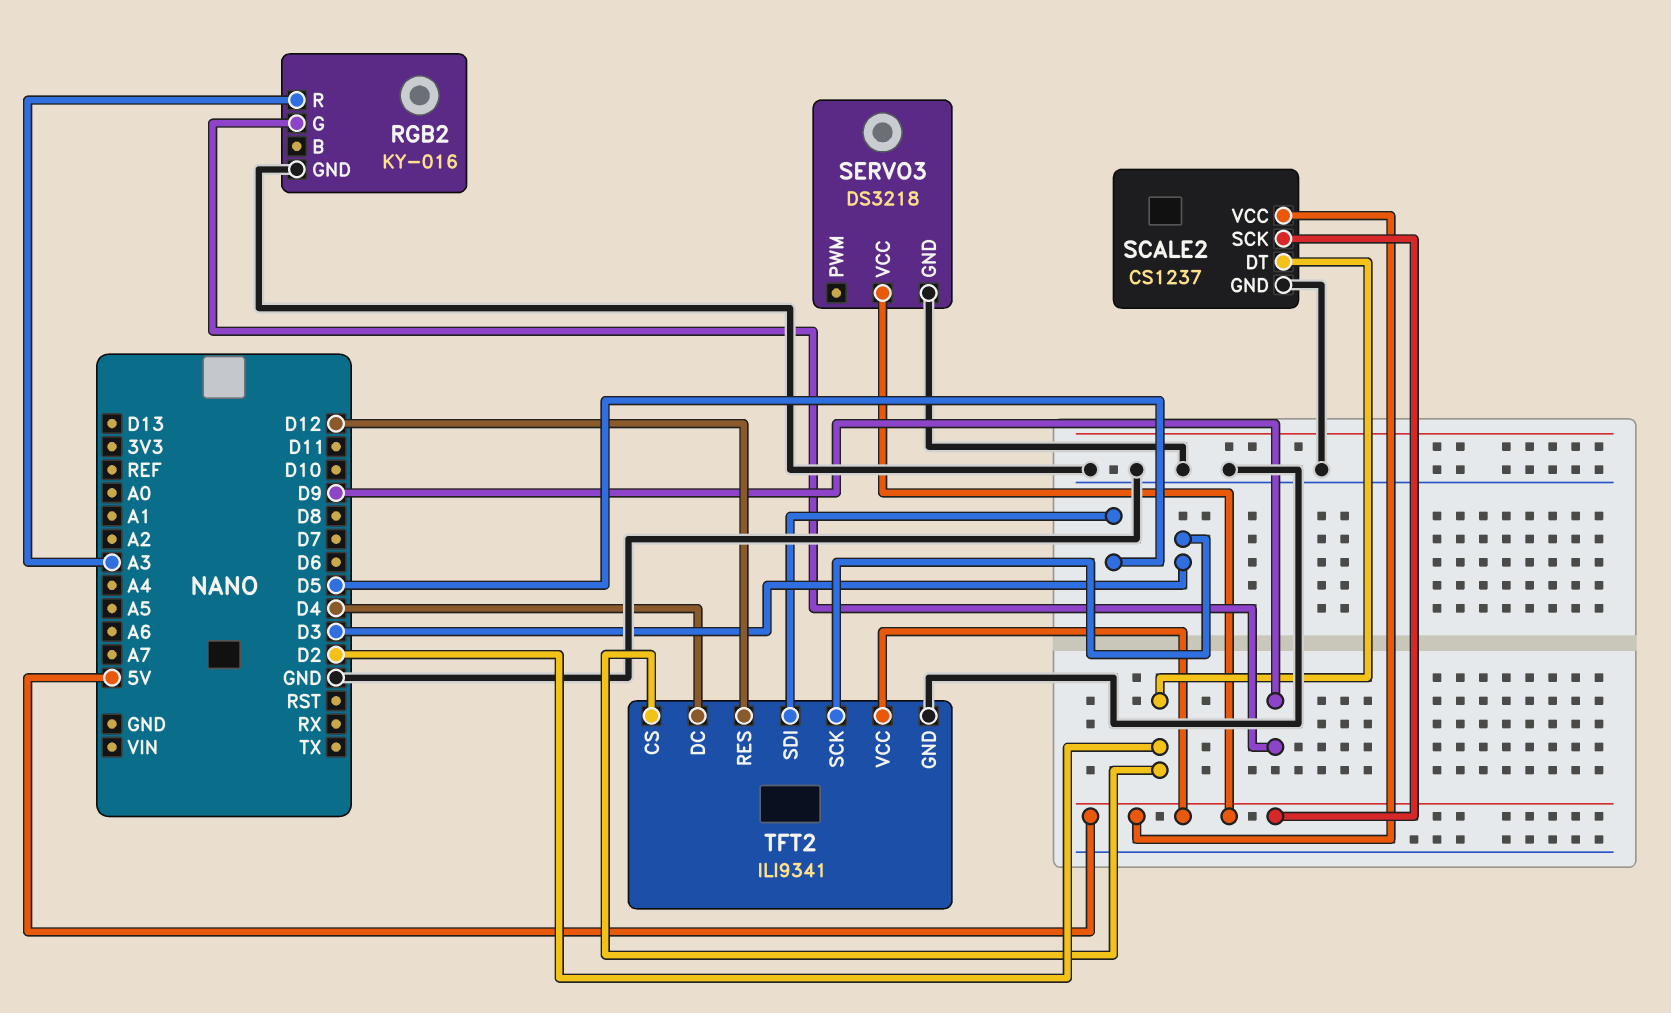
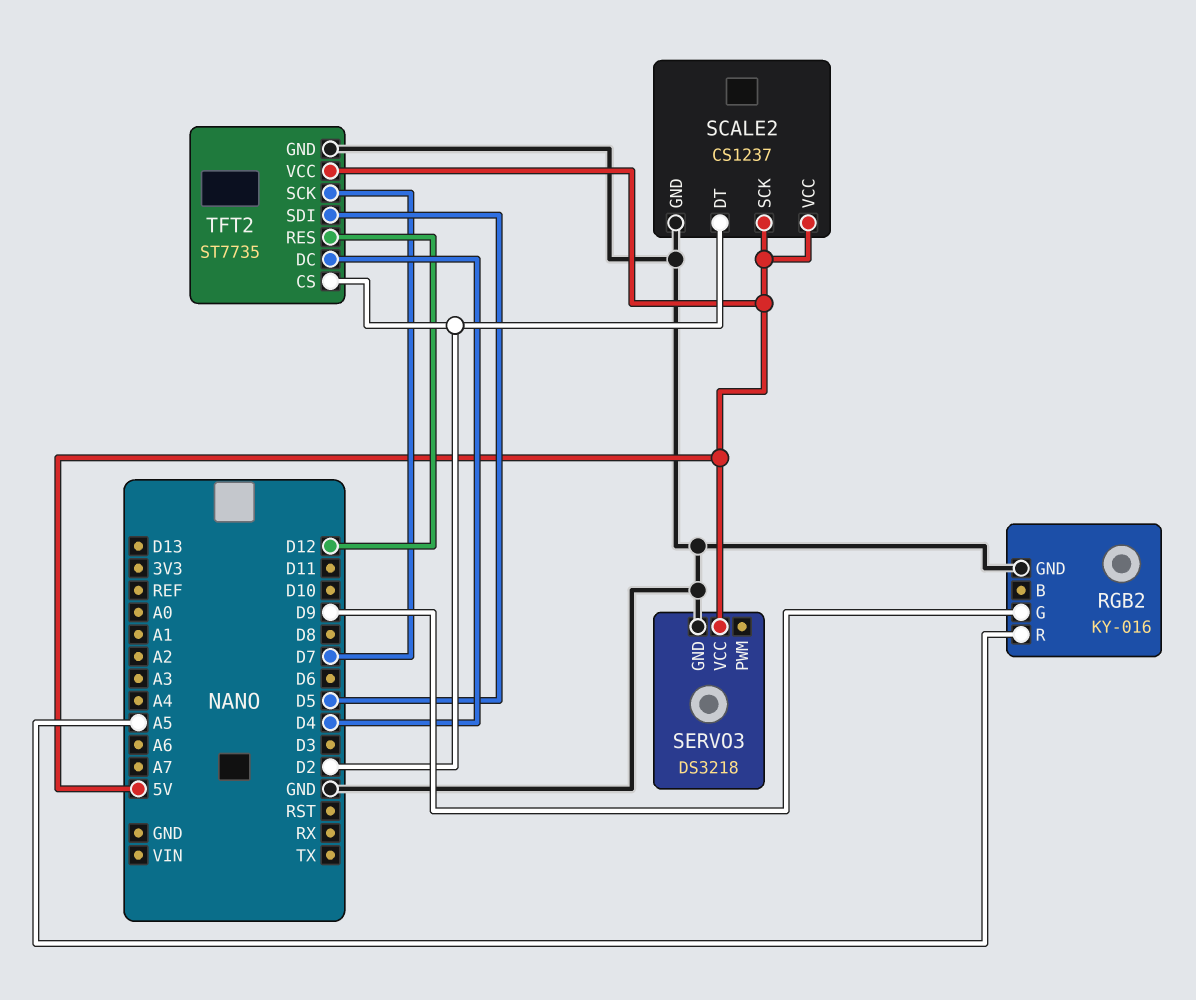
RGB2 pin R: A3 -> A5
TFT2: ILI9341 -> ST7735
TFT2 pin SCK: D3 -> D7

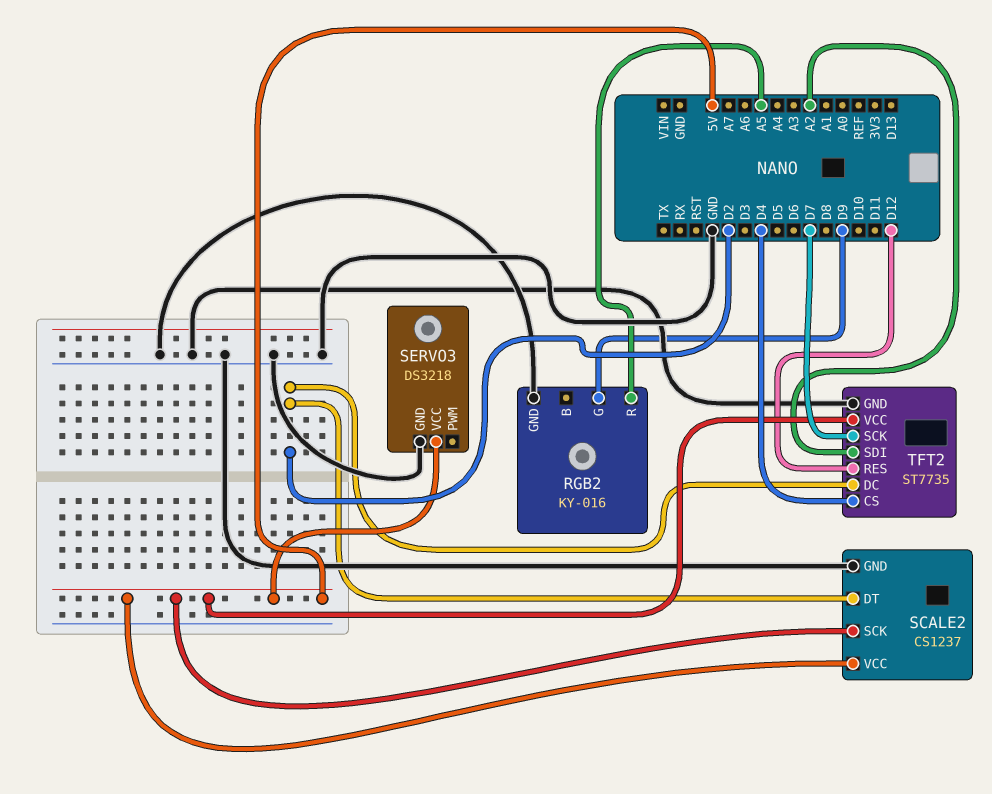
TFT2 pin CS: D2 -> D4
TFT2 pin DC: D4 -> D2
TFT2 pin SDI: D5 -> A2

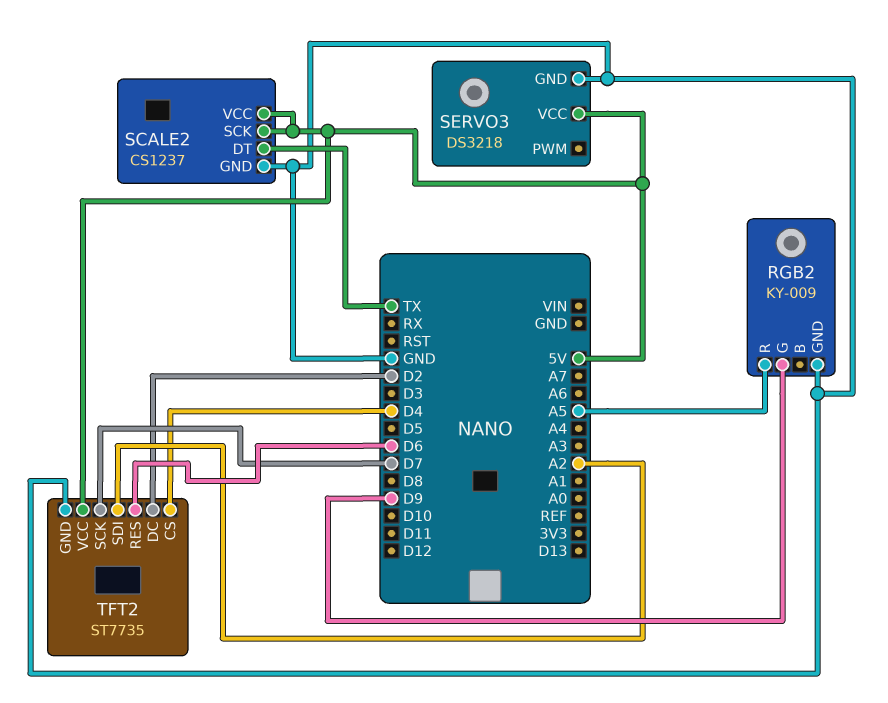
RGB2: KY-016 -> KY-009
SCALE2 pin DT: D2 -> TX
TFT2 pin RES: D12 -> D6

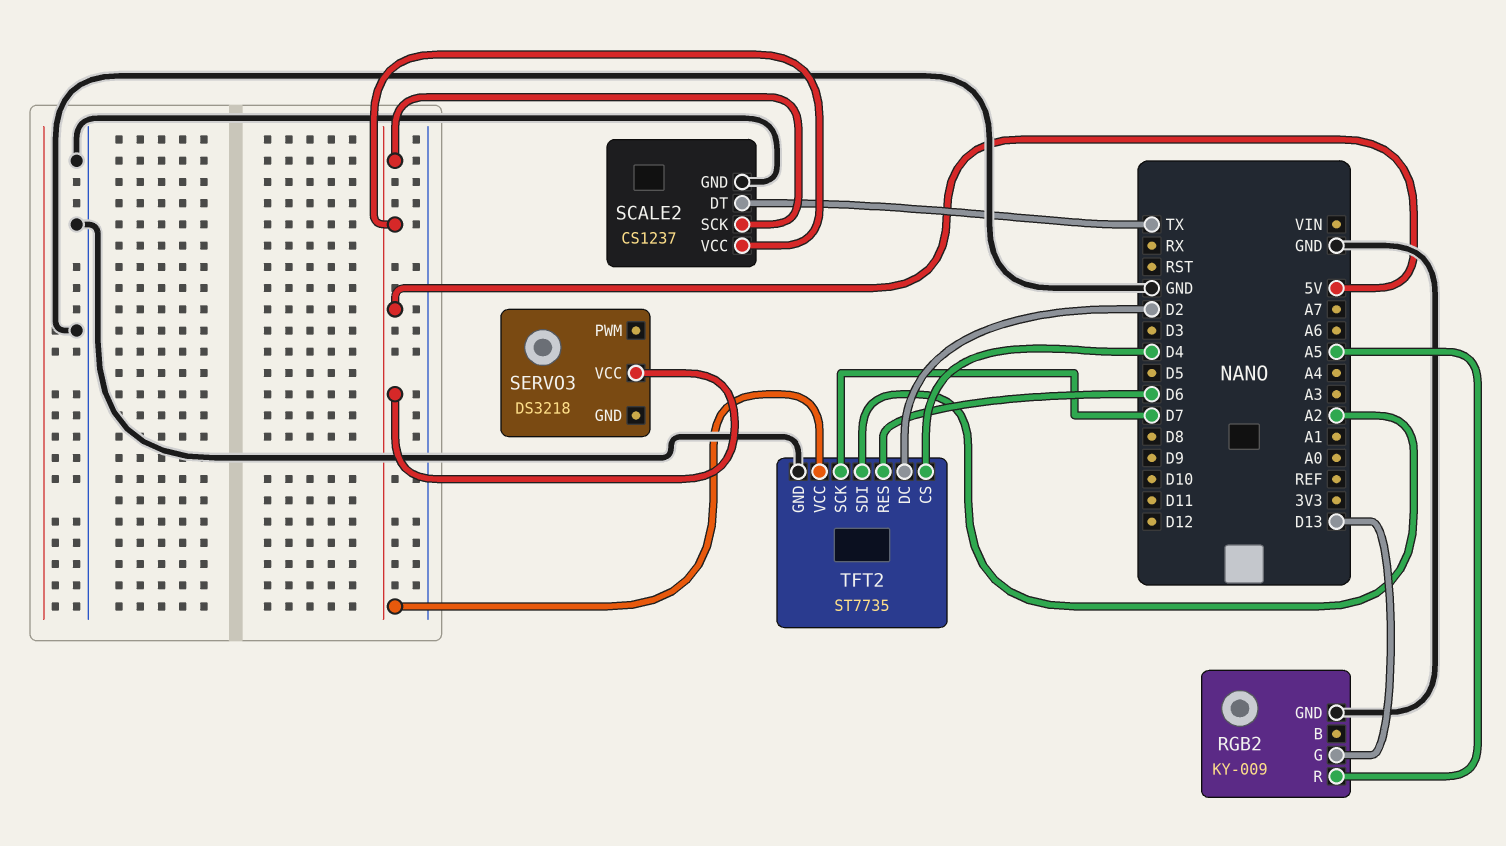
RGB2 pin G: D9 -> D13
SERVO3 pin GND: GND -> none

